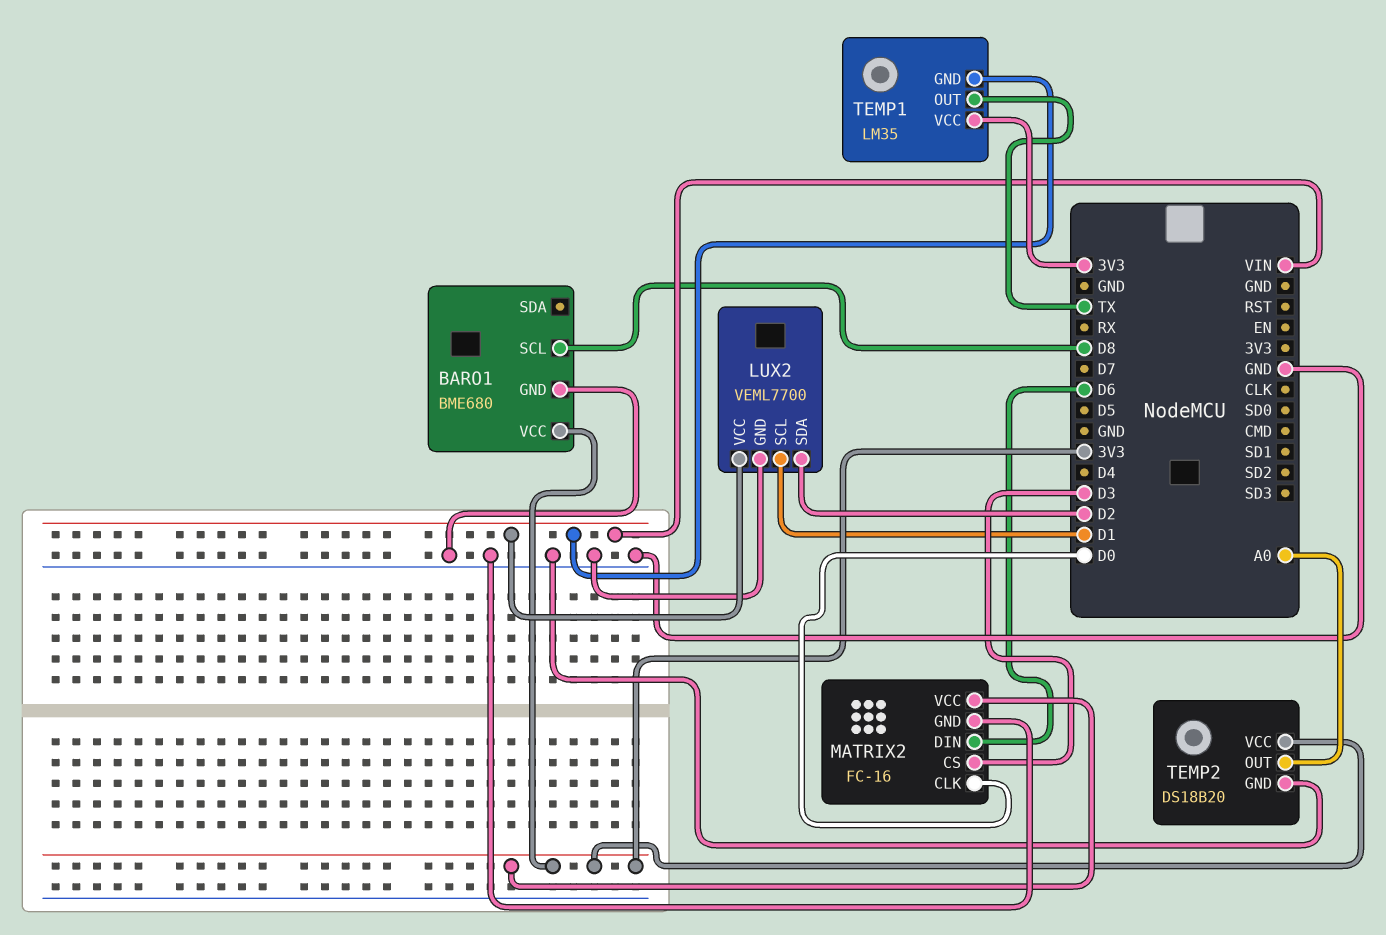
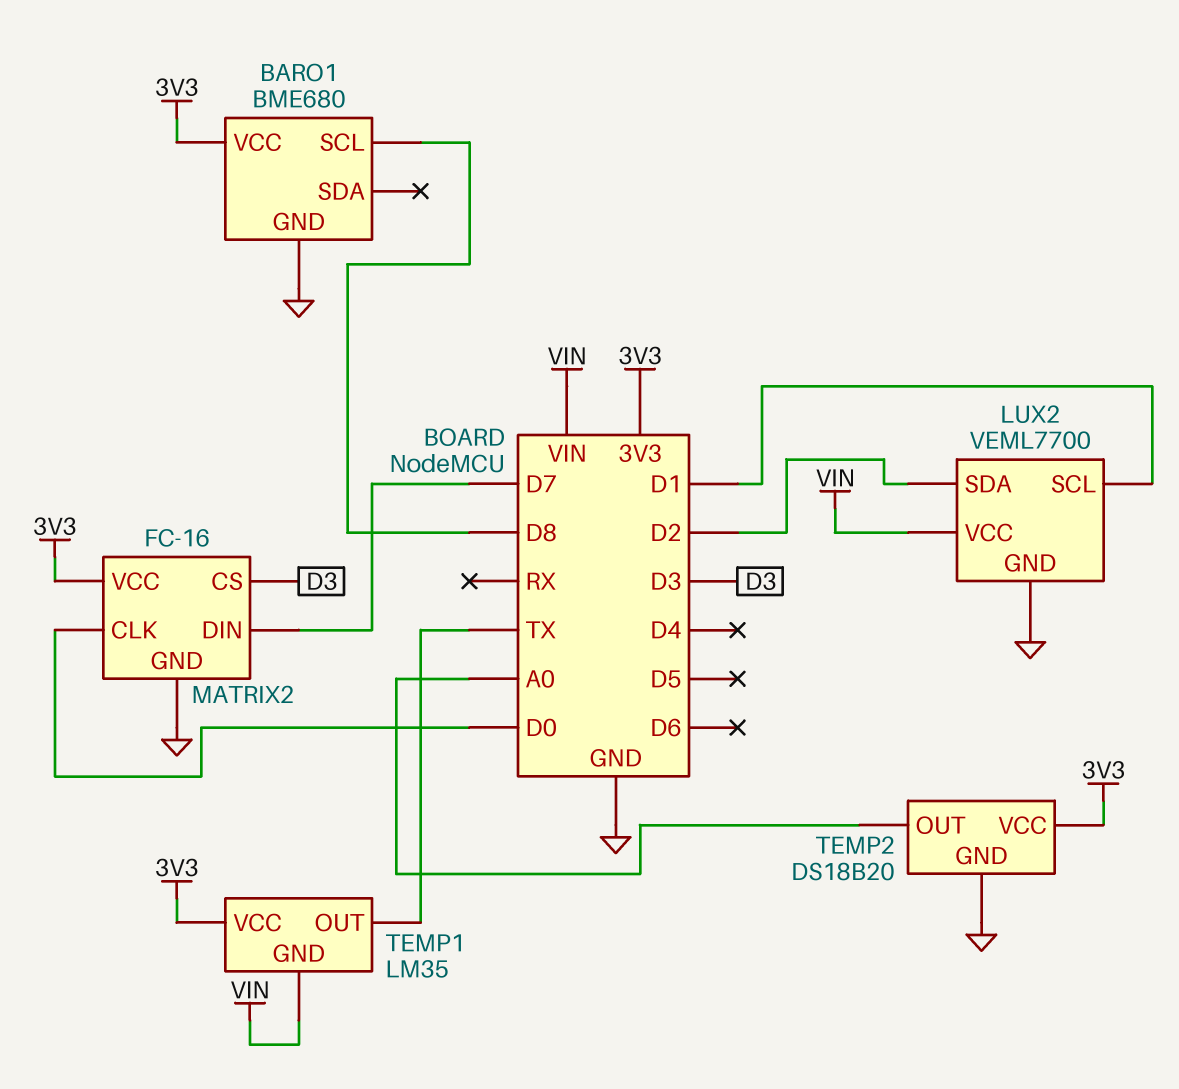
MATRIX2 pin DIN: D6 -> D7

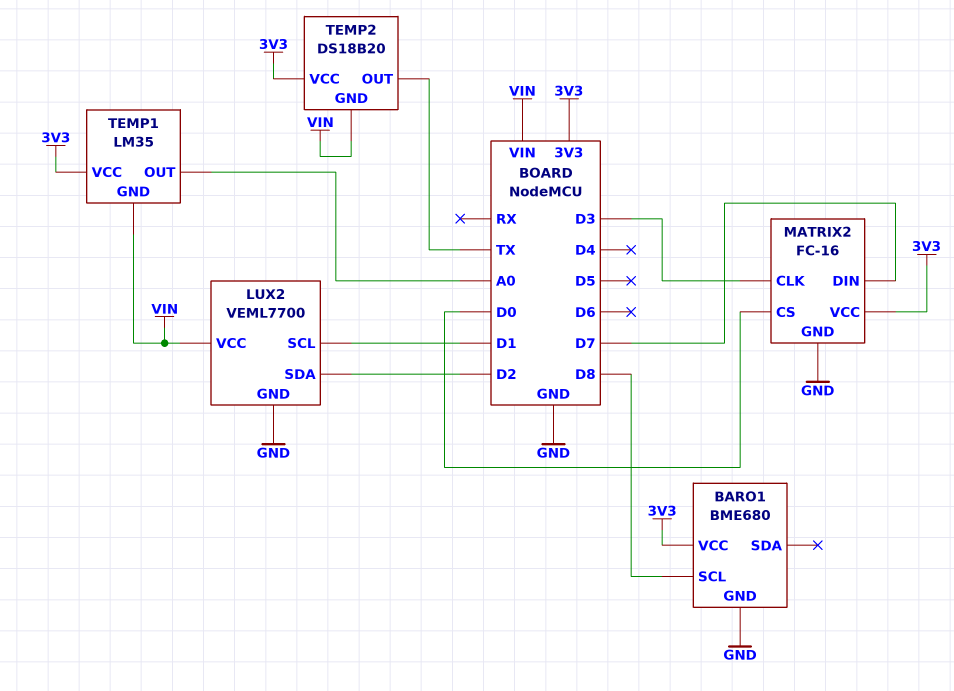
MATRIX2 pin CLK: D0 -> D3
MATRIX2 pin CS: D3 -> D0
TEMP1 pin OUT: TX -> A0
TEMP2 pin GND: GND -> VIN
TEMP2 pin OUT: A0 -> TX

